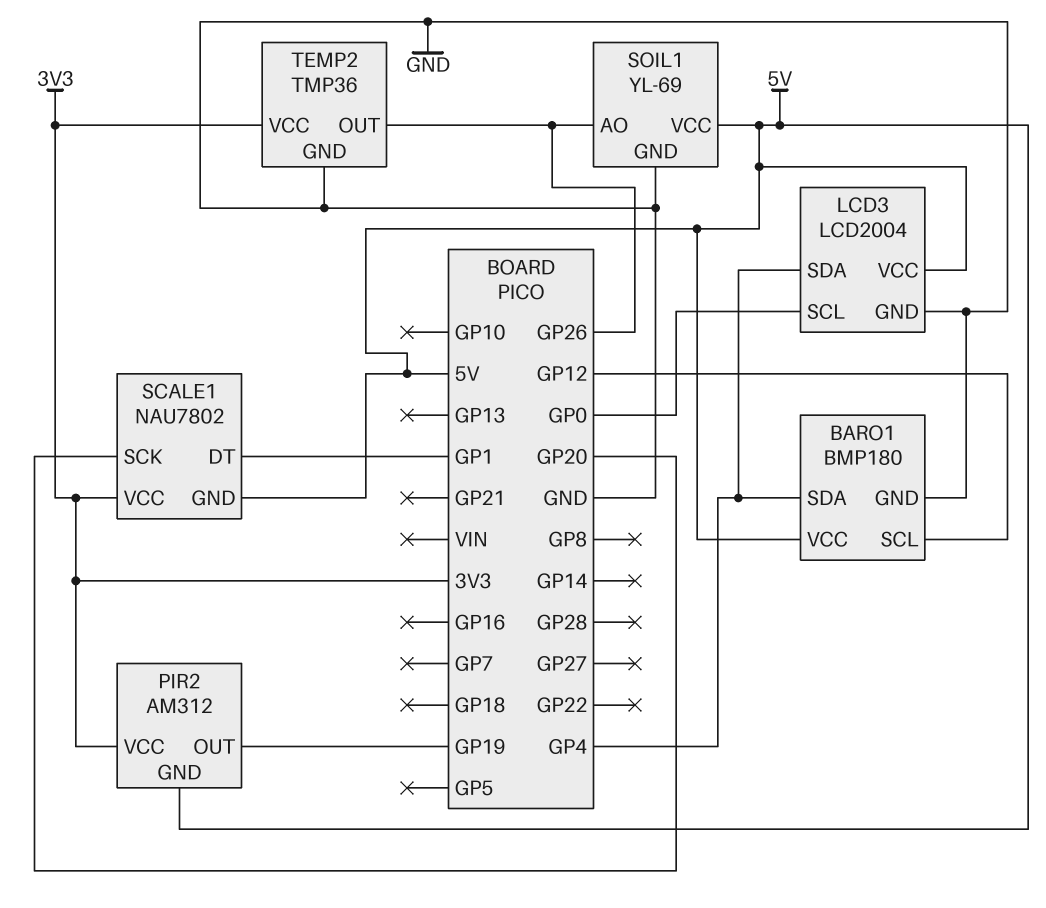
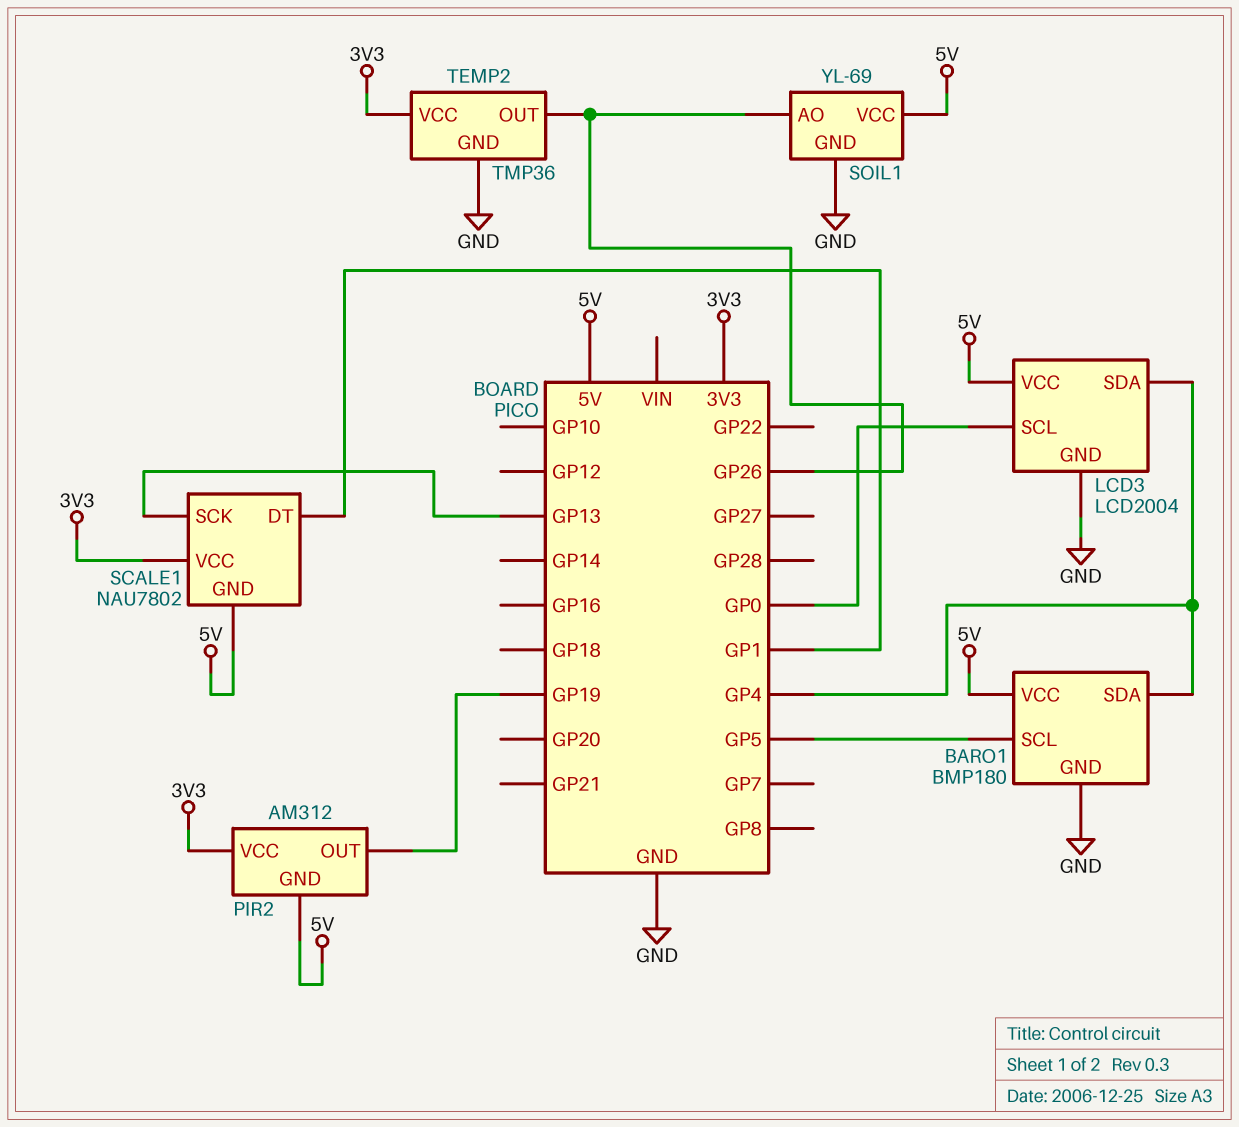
BARO1 pin SCL: GP12 -> GP5
SCALE1 pin SCK: GP20 -> GP13

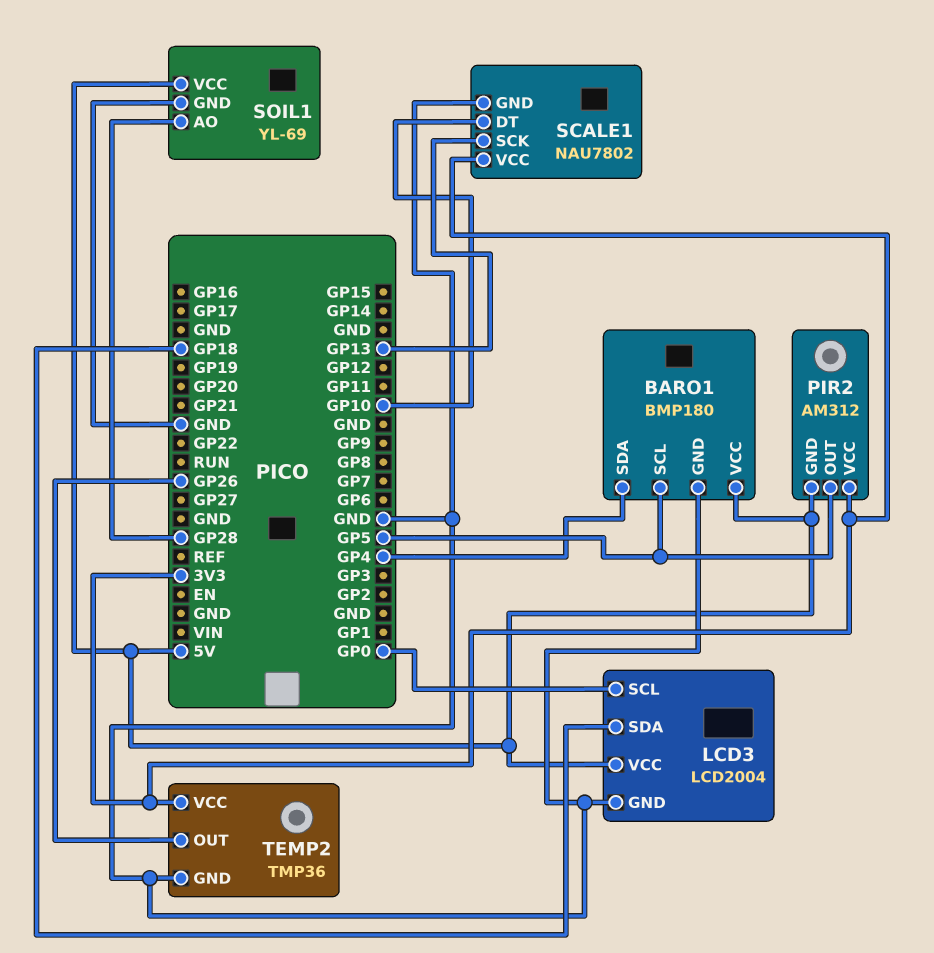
LCD3 pin SDA: GP4 -> GP18
PIR2 pin OUT: GP19 -> GP5
SCALE1 pin DT: GP1 -> GP10
SCALE1 pin GND: 5V -> GND
SOIL1 pin AO: GP26 -> GP28

